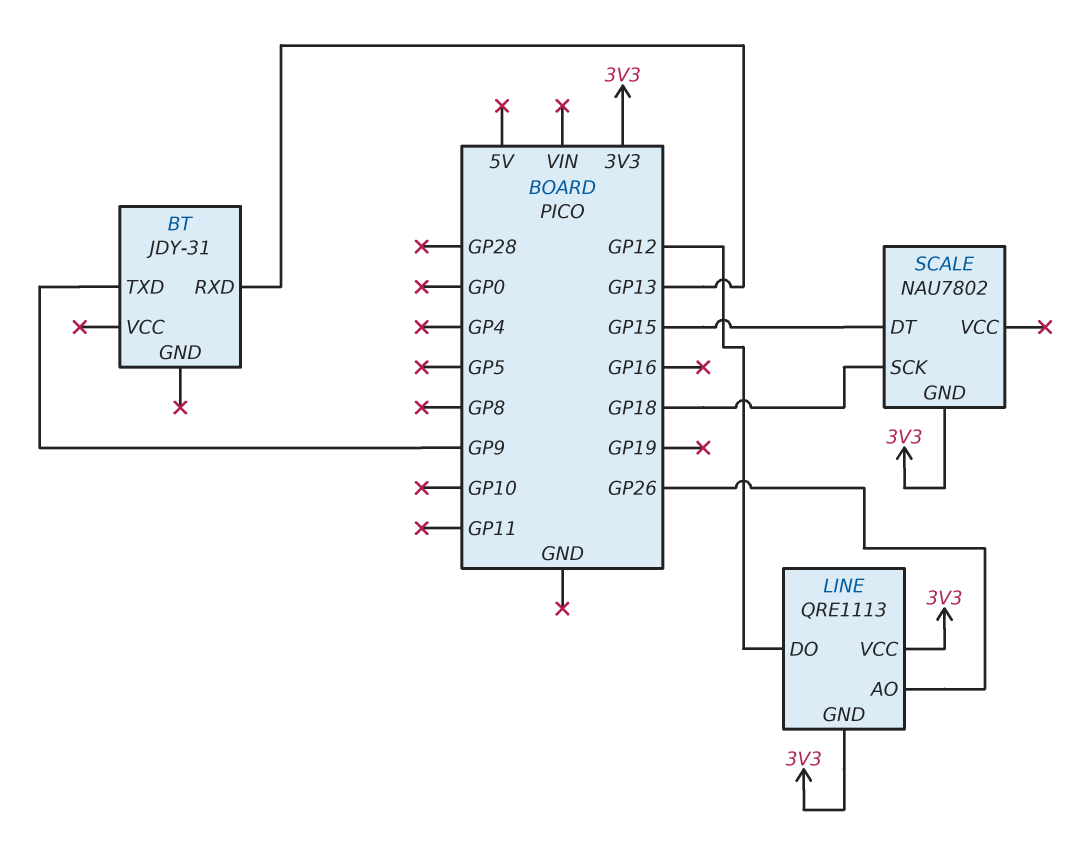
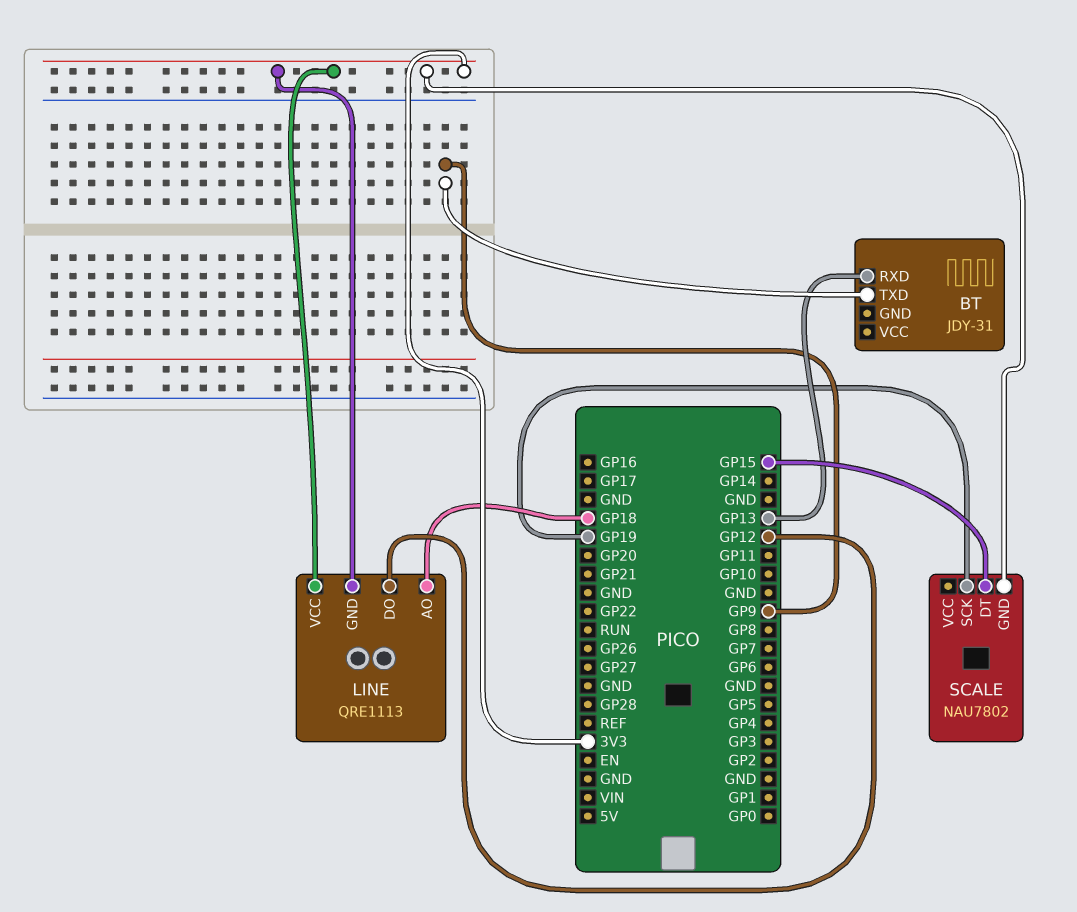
LINE pin AO: GP26 -> GP18
SCALE pin SCK: GP18 -> GP19

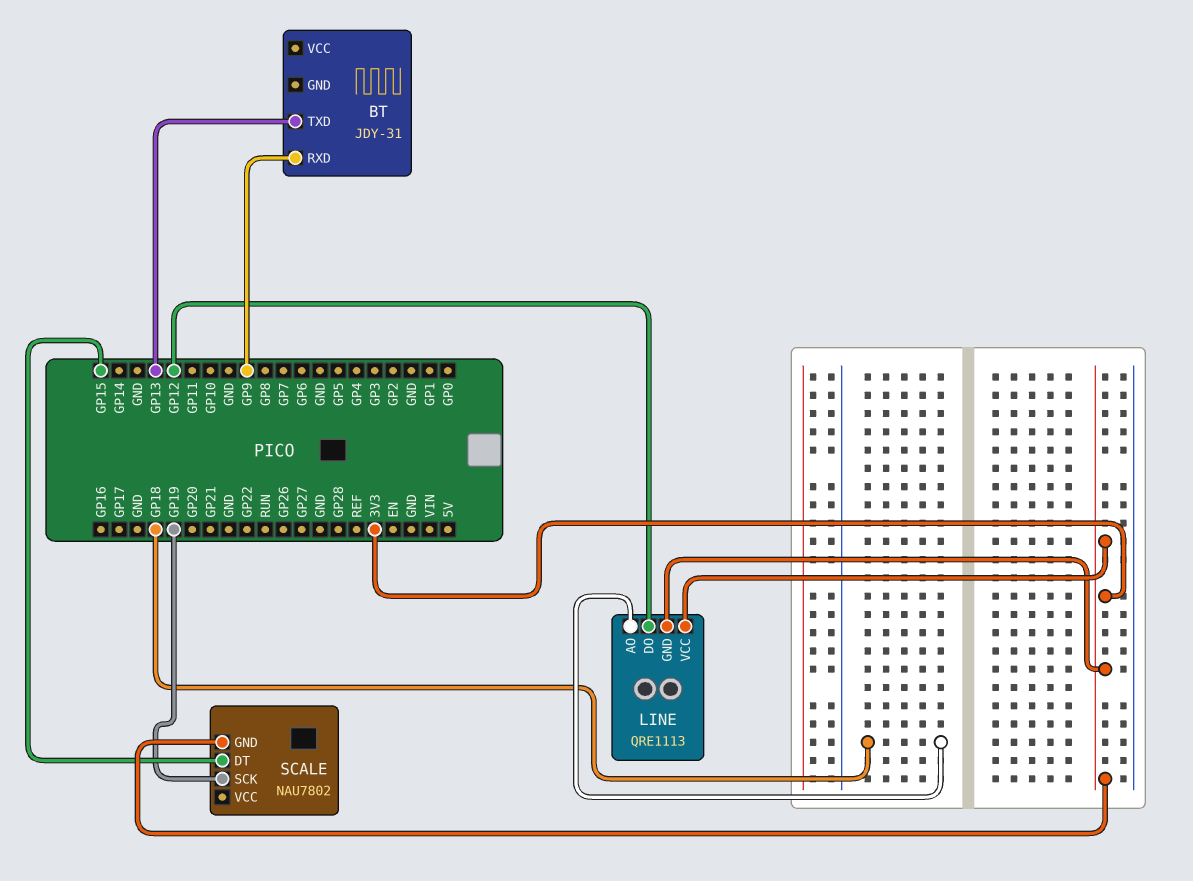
BT pin RXD: GP13 -> GP9
BT pin TXD: GP9 -> GP13

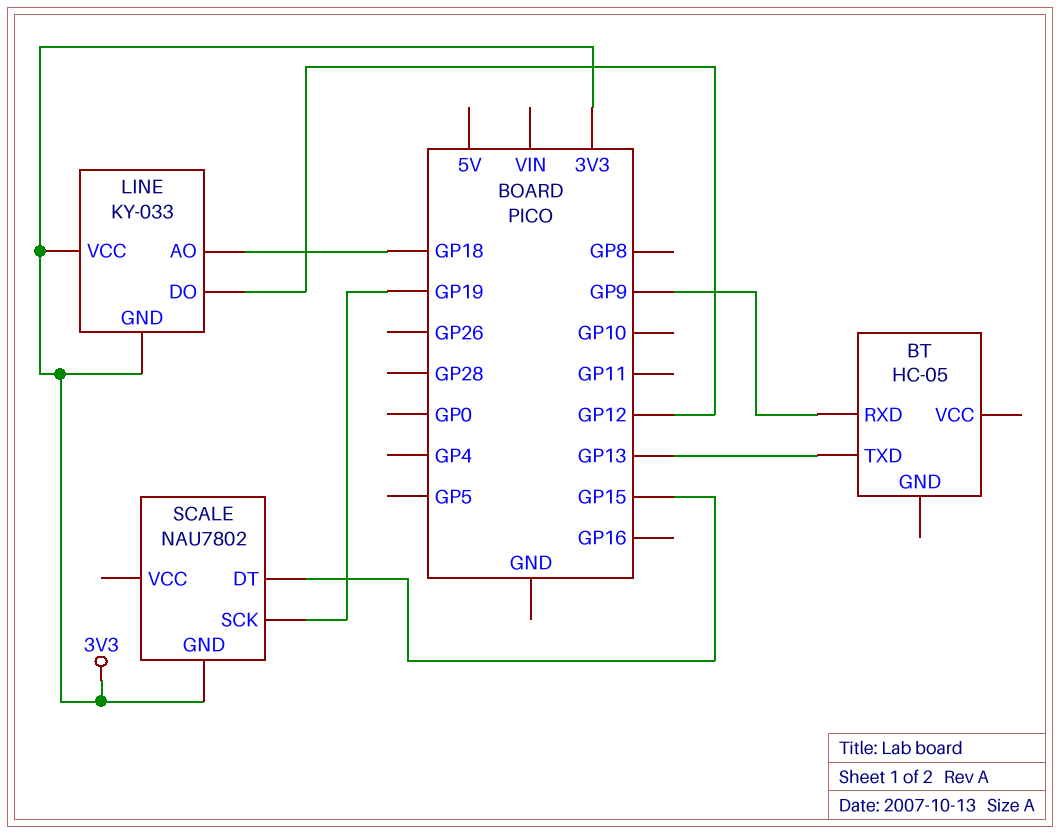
BT: JDY-31 -> HC-05
LINE: QRE1113 -> KY-033

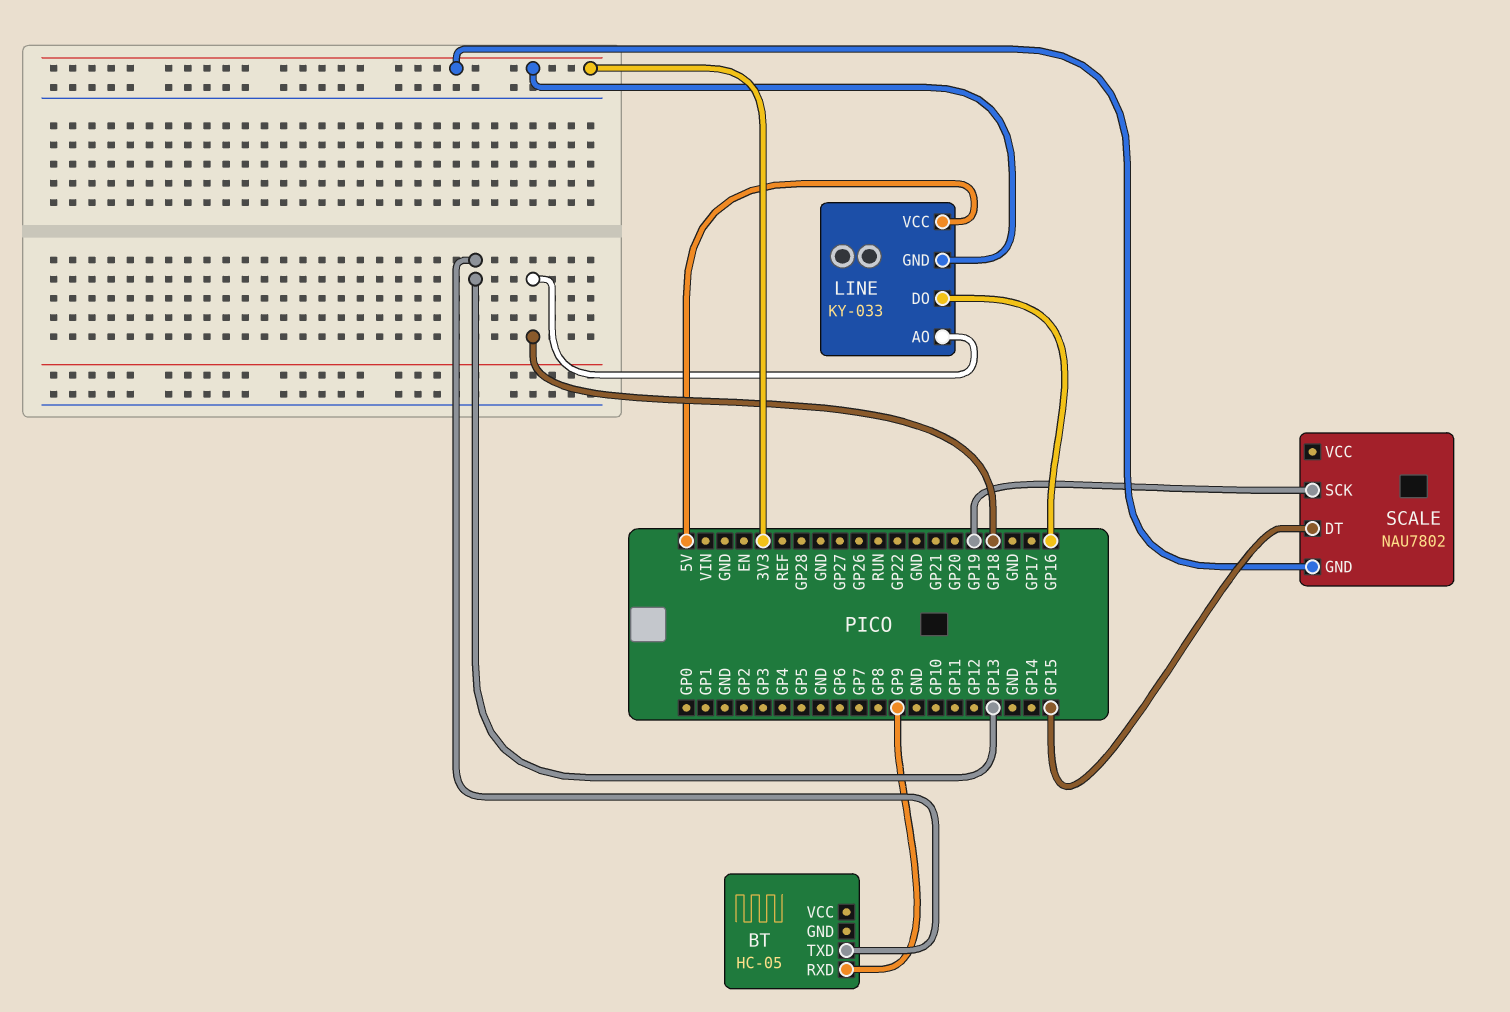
LINE pin DO: GP12 -> GP16
LINE pin VCC: 3V3 -> 5V

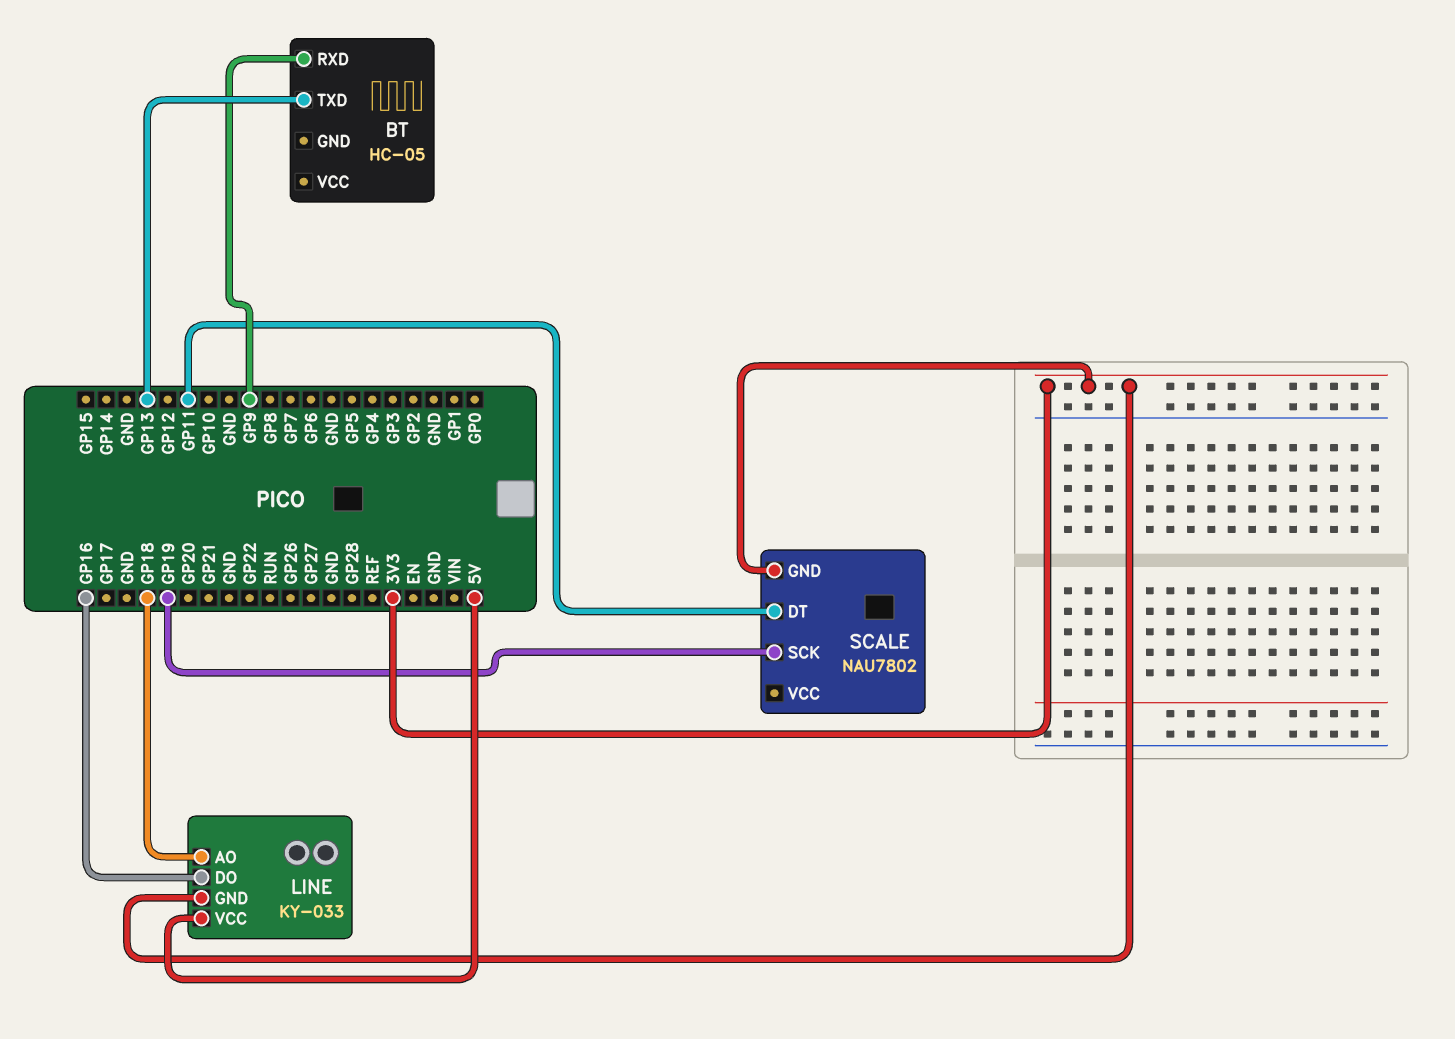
SCALE pin DT: GP15 -> GP11

